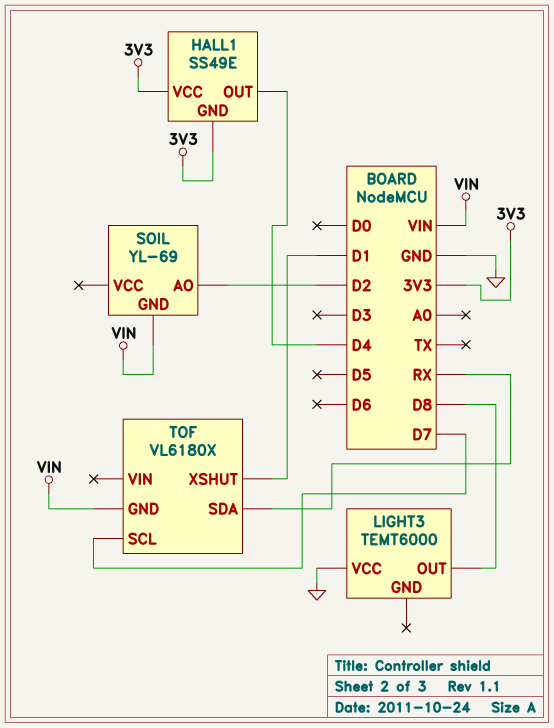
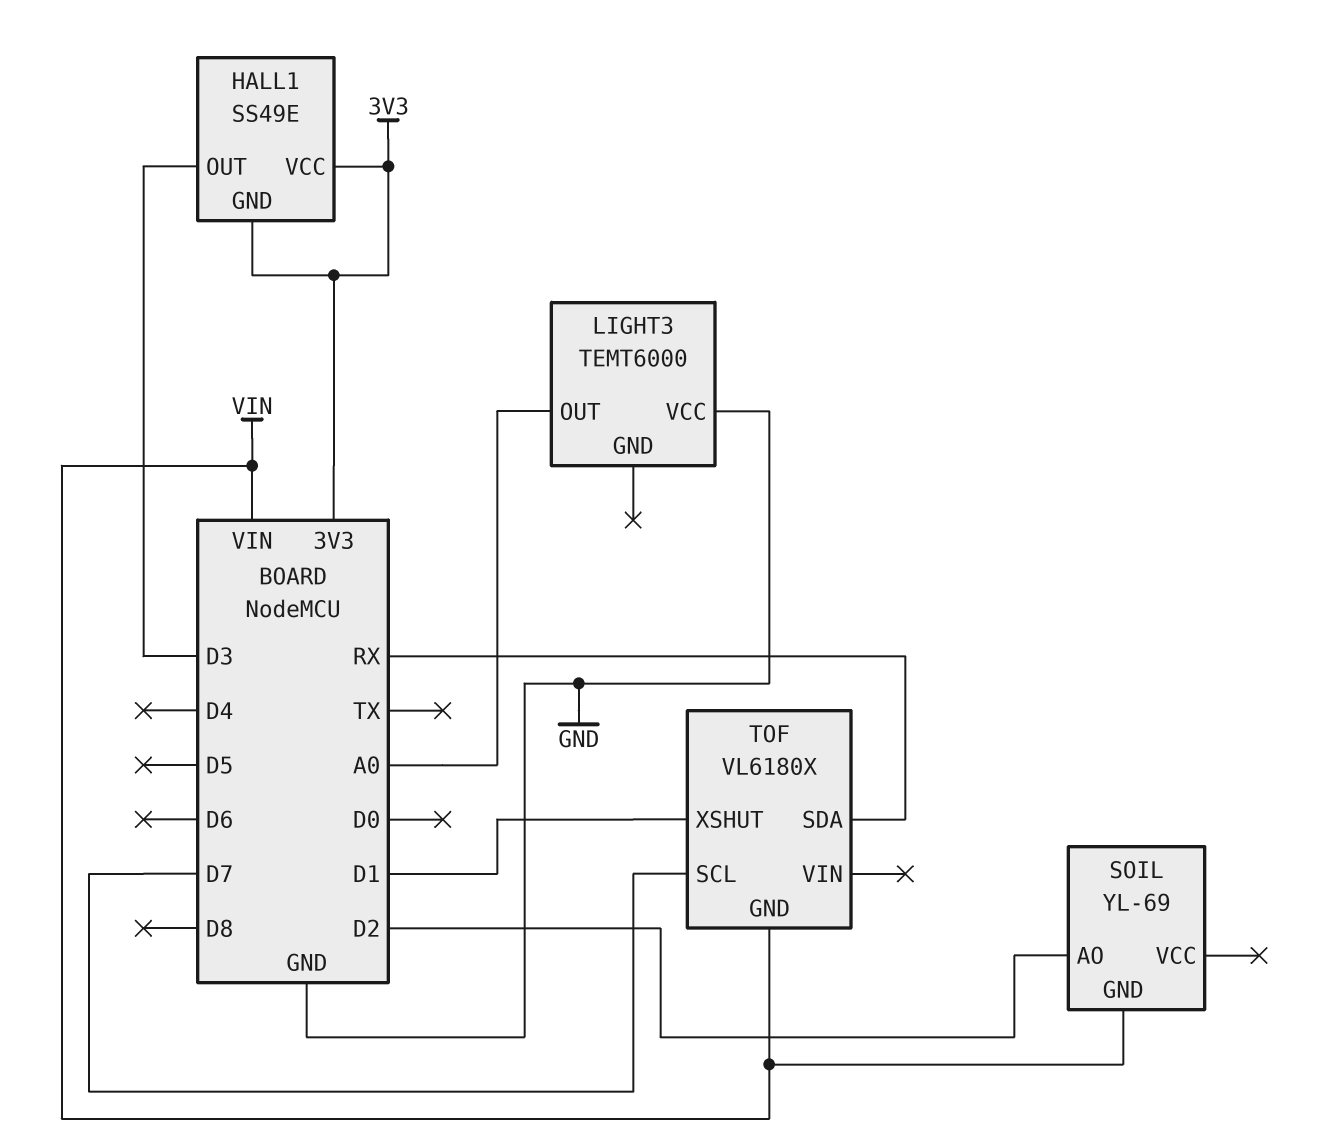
HALL1 pin OUT: D4 -> D3
LIGHT3 pin OUT: D8 -> A0

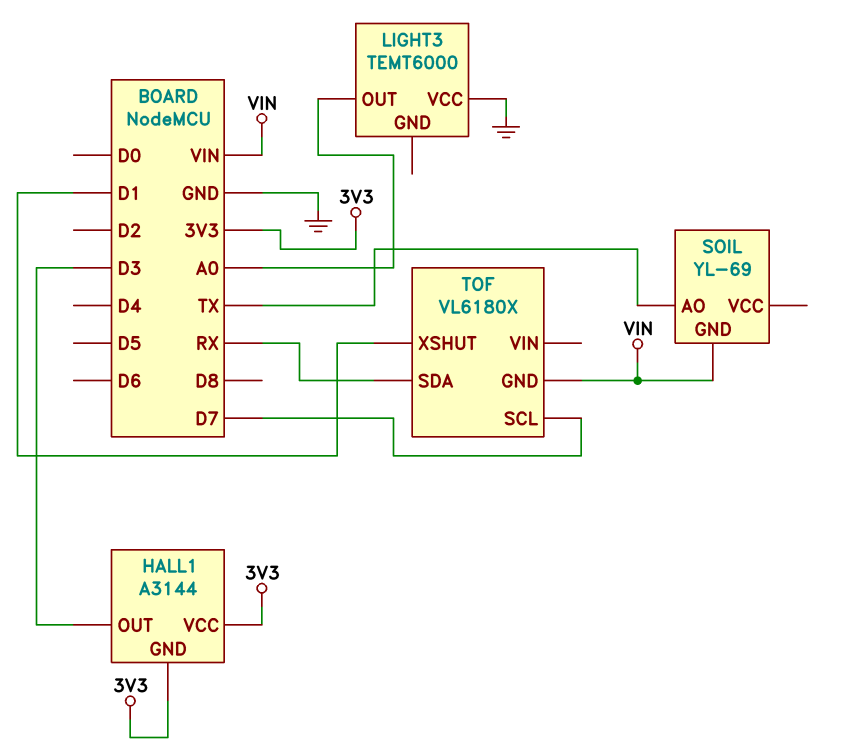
HALL1: SS49E -> A3144
SOIL pin AO: D2 -> TX

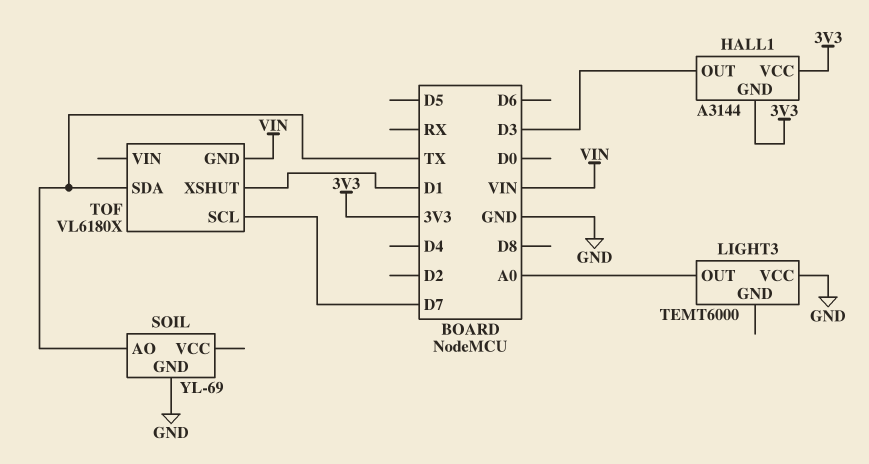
SOIL pin GND: VIN -> GND
TOF pin SDA: RX -> TX

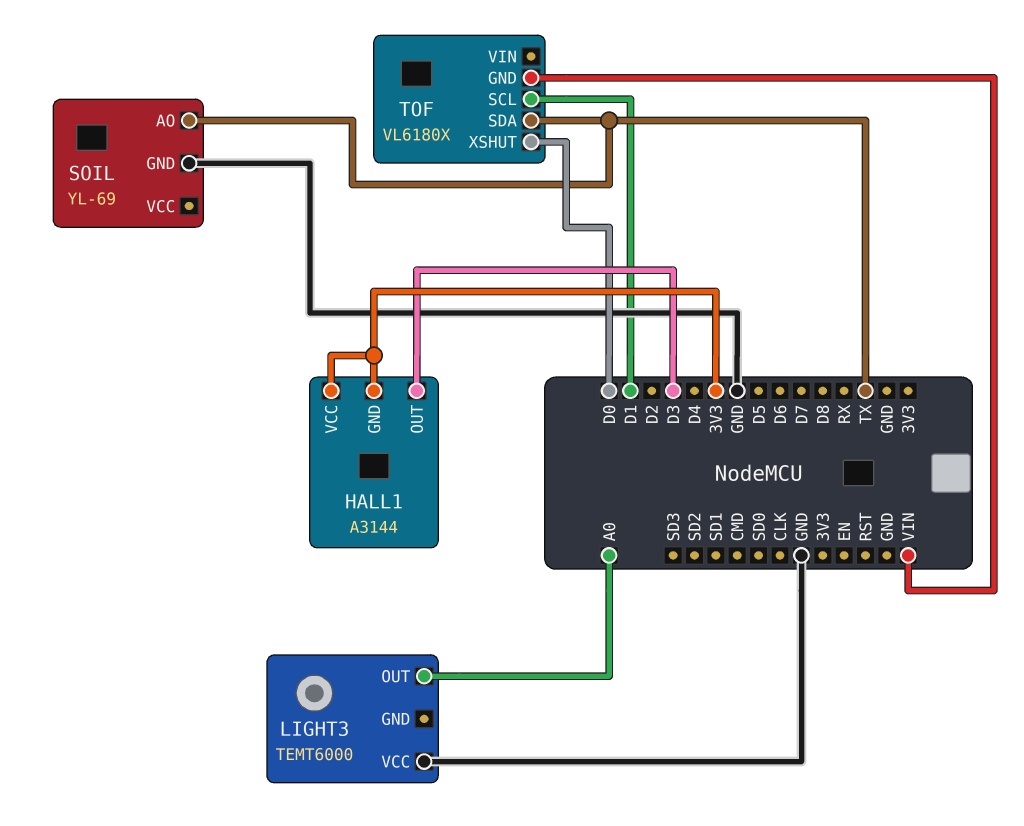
TOF pin SCL: D7 -> D1
TOF pin XSHUT: D1 -> D0

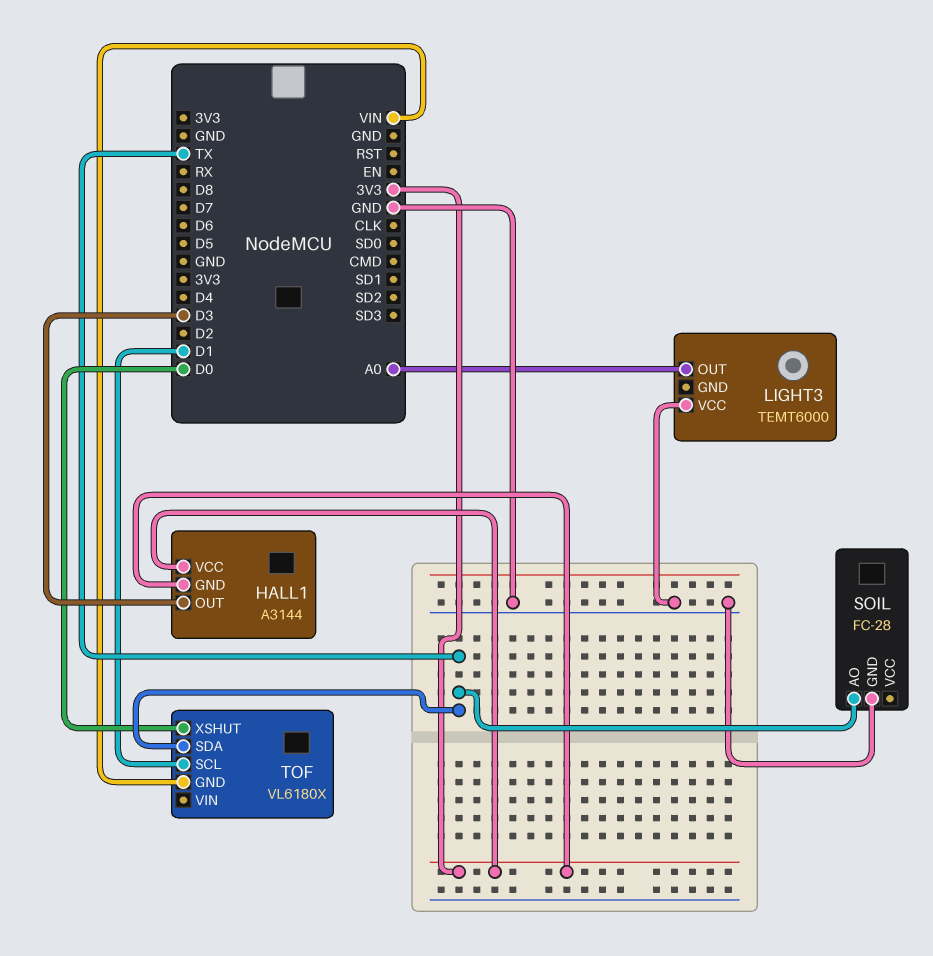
SOIL: YL-69 -> FC-28

